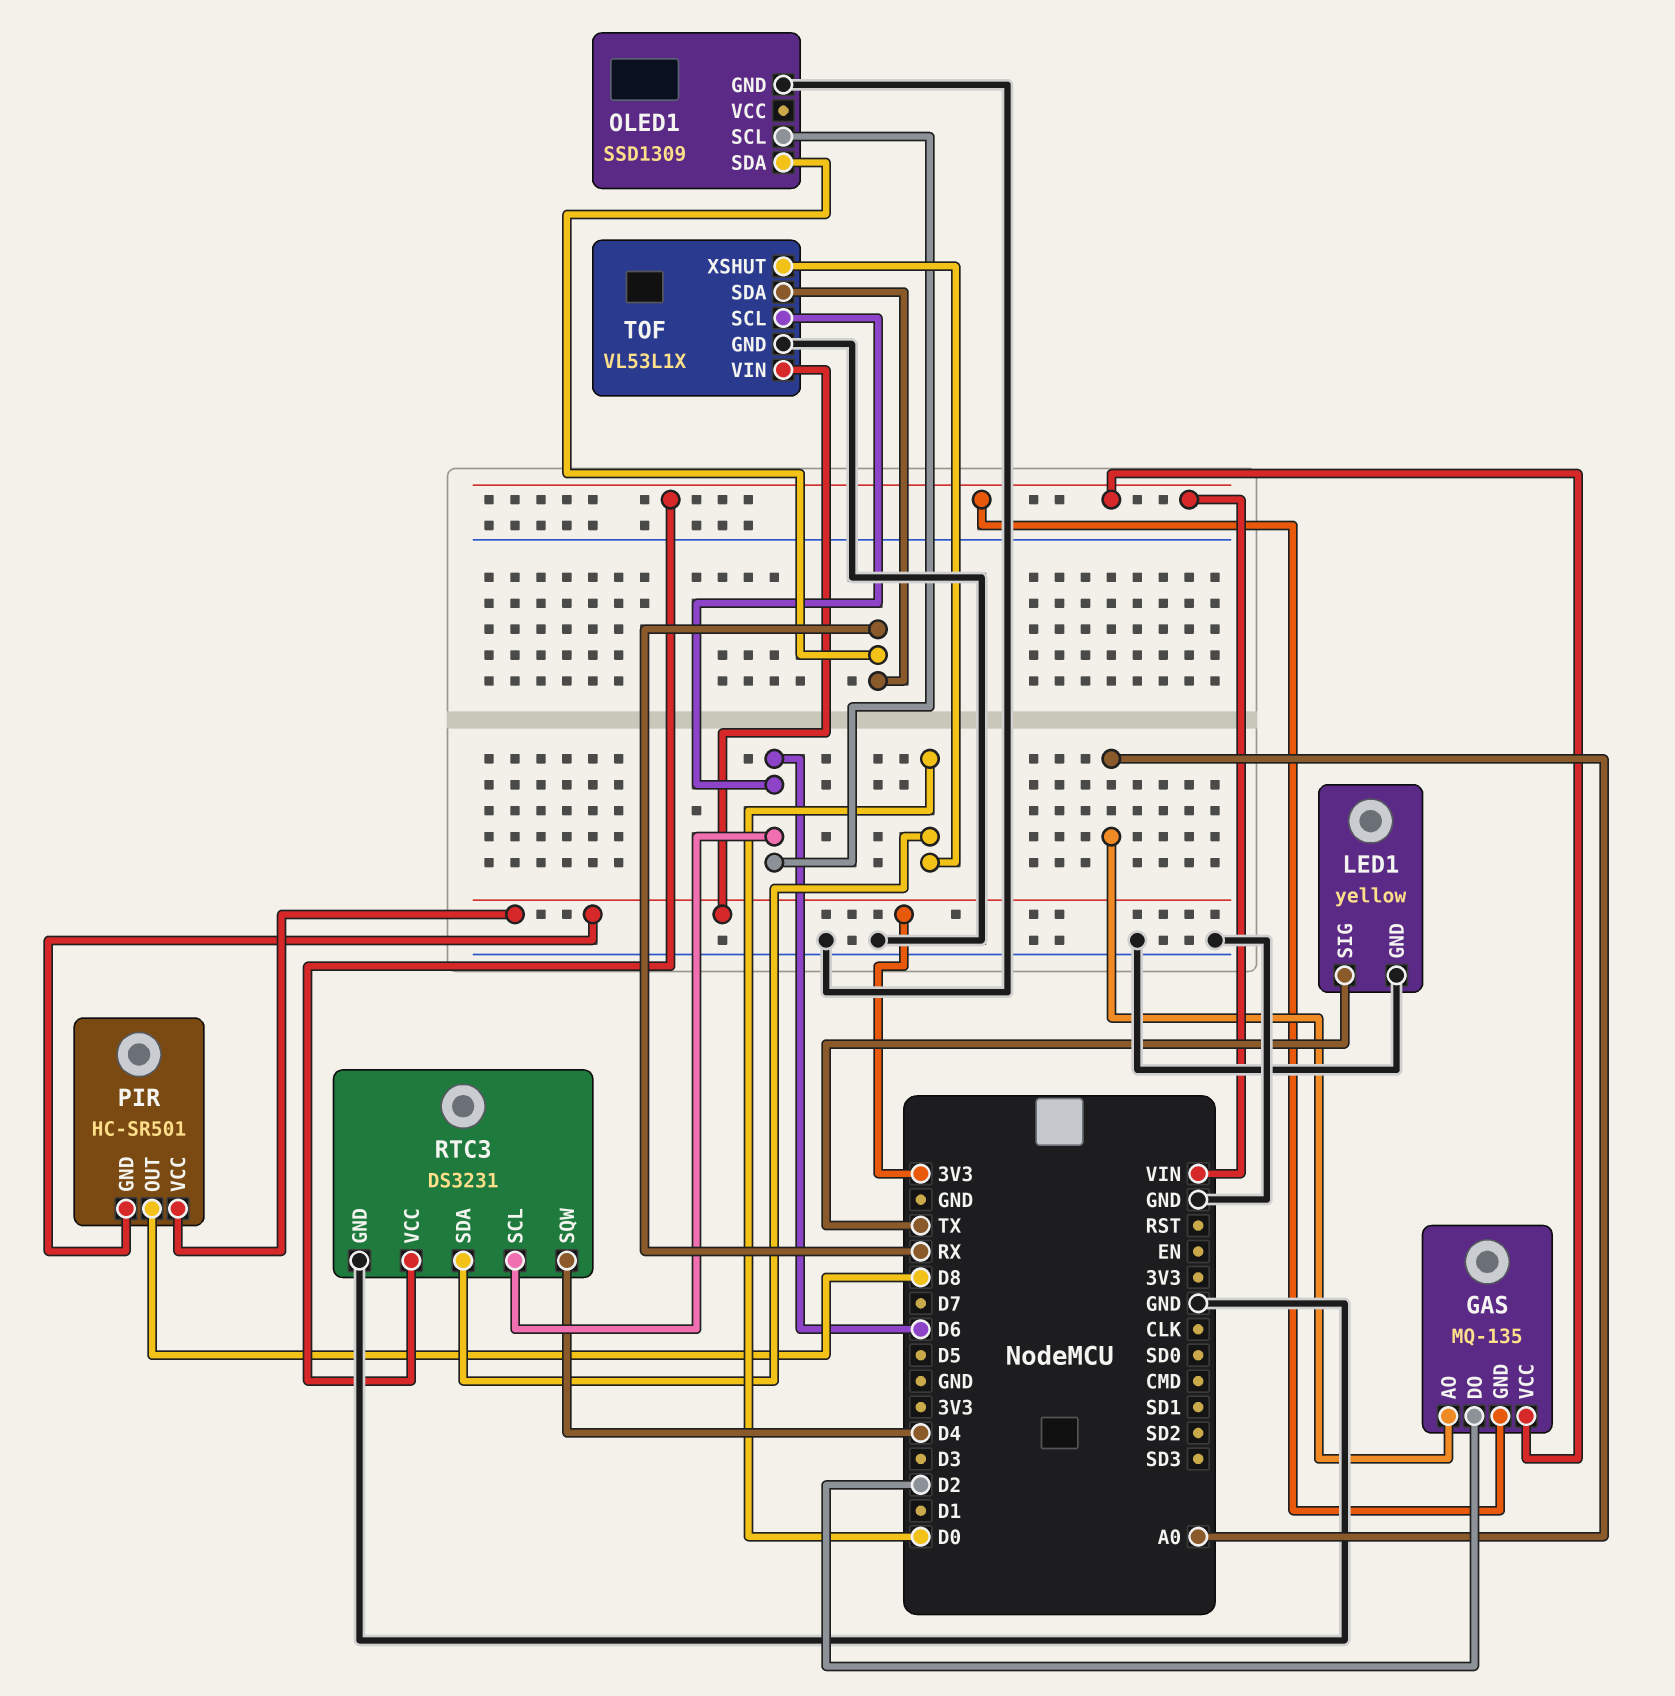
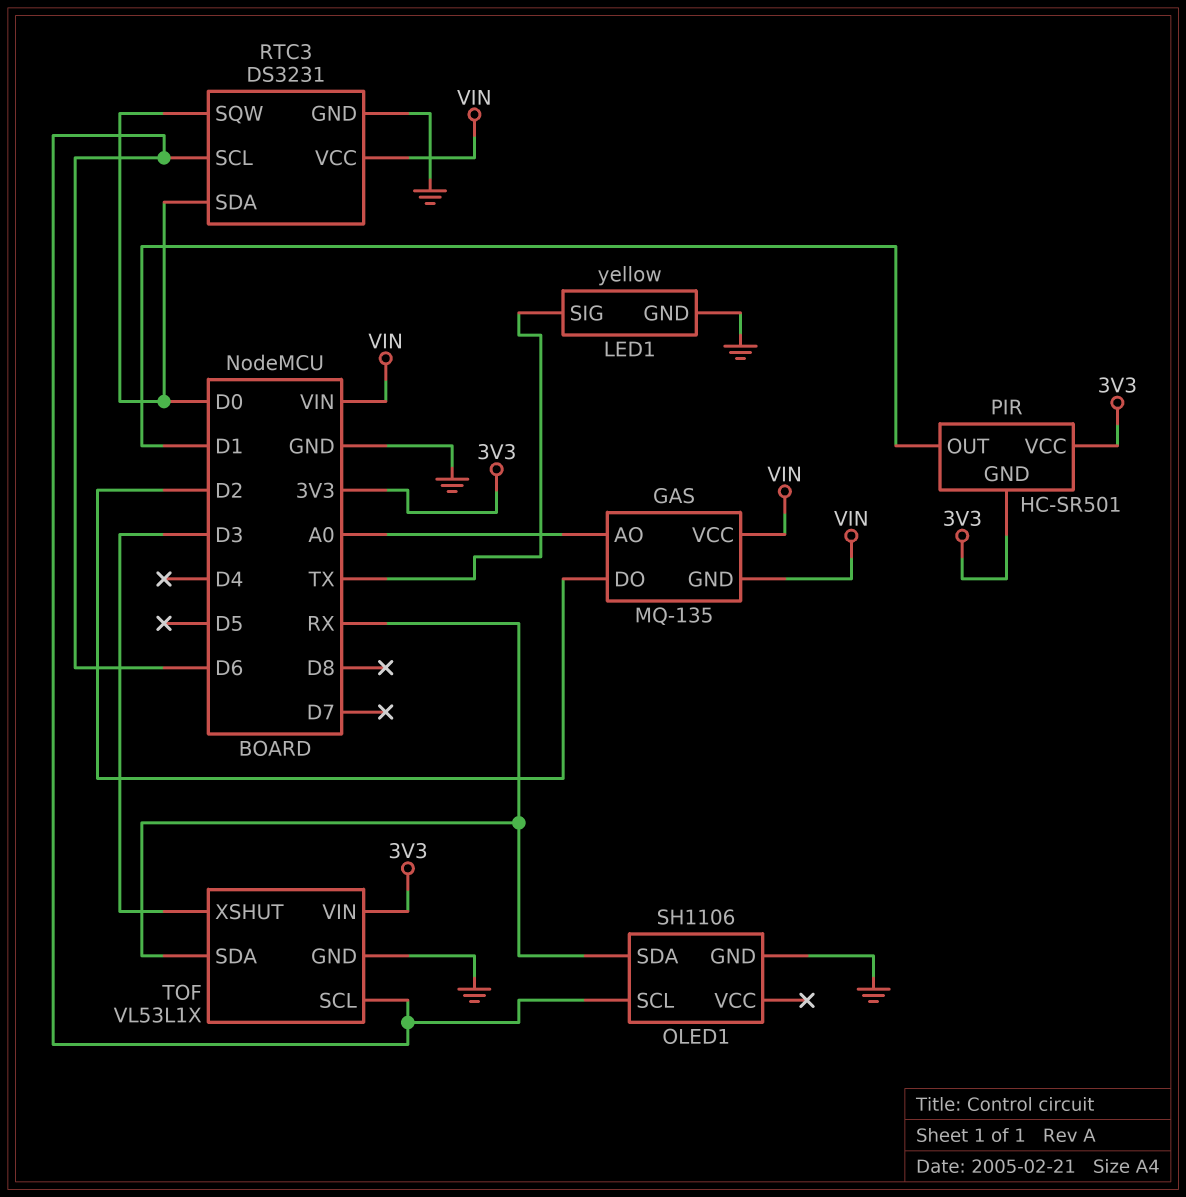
OLED1: SSD1309 -> SH1106
PIR pin OUT: D8 -> D1
RTC3 pin SQW: D4 -> D0
TOF pin XSHUT: D0 -> D3

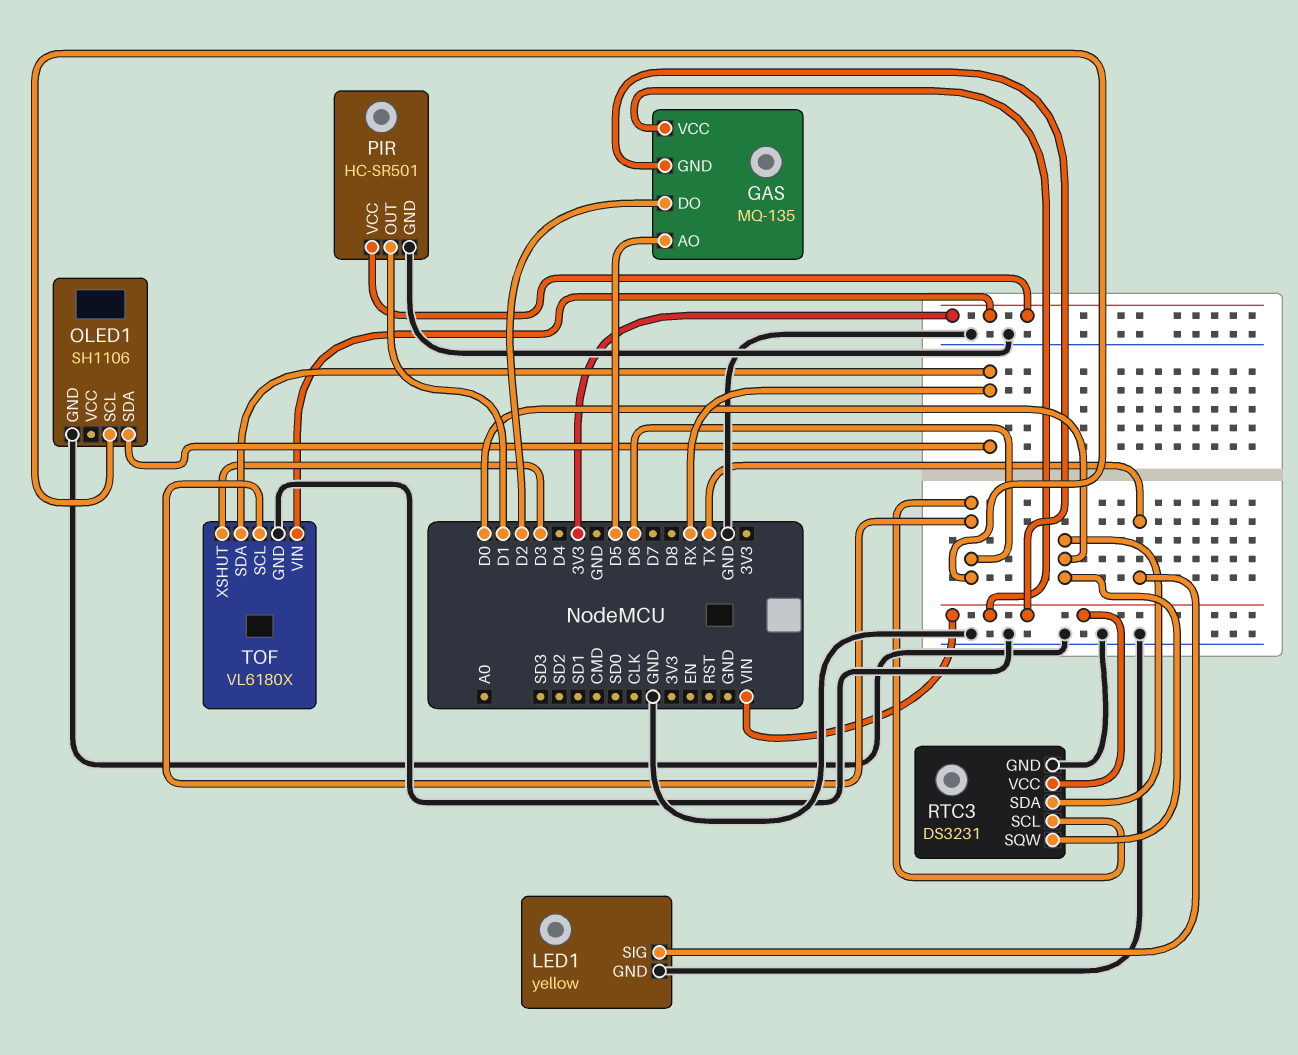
GAS pin AO: A0 -> D5
PIR pin GND: 3V3 -> GND
TOF: VL53L1X -> VL6180X

